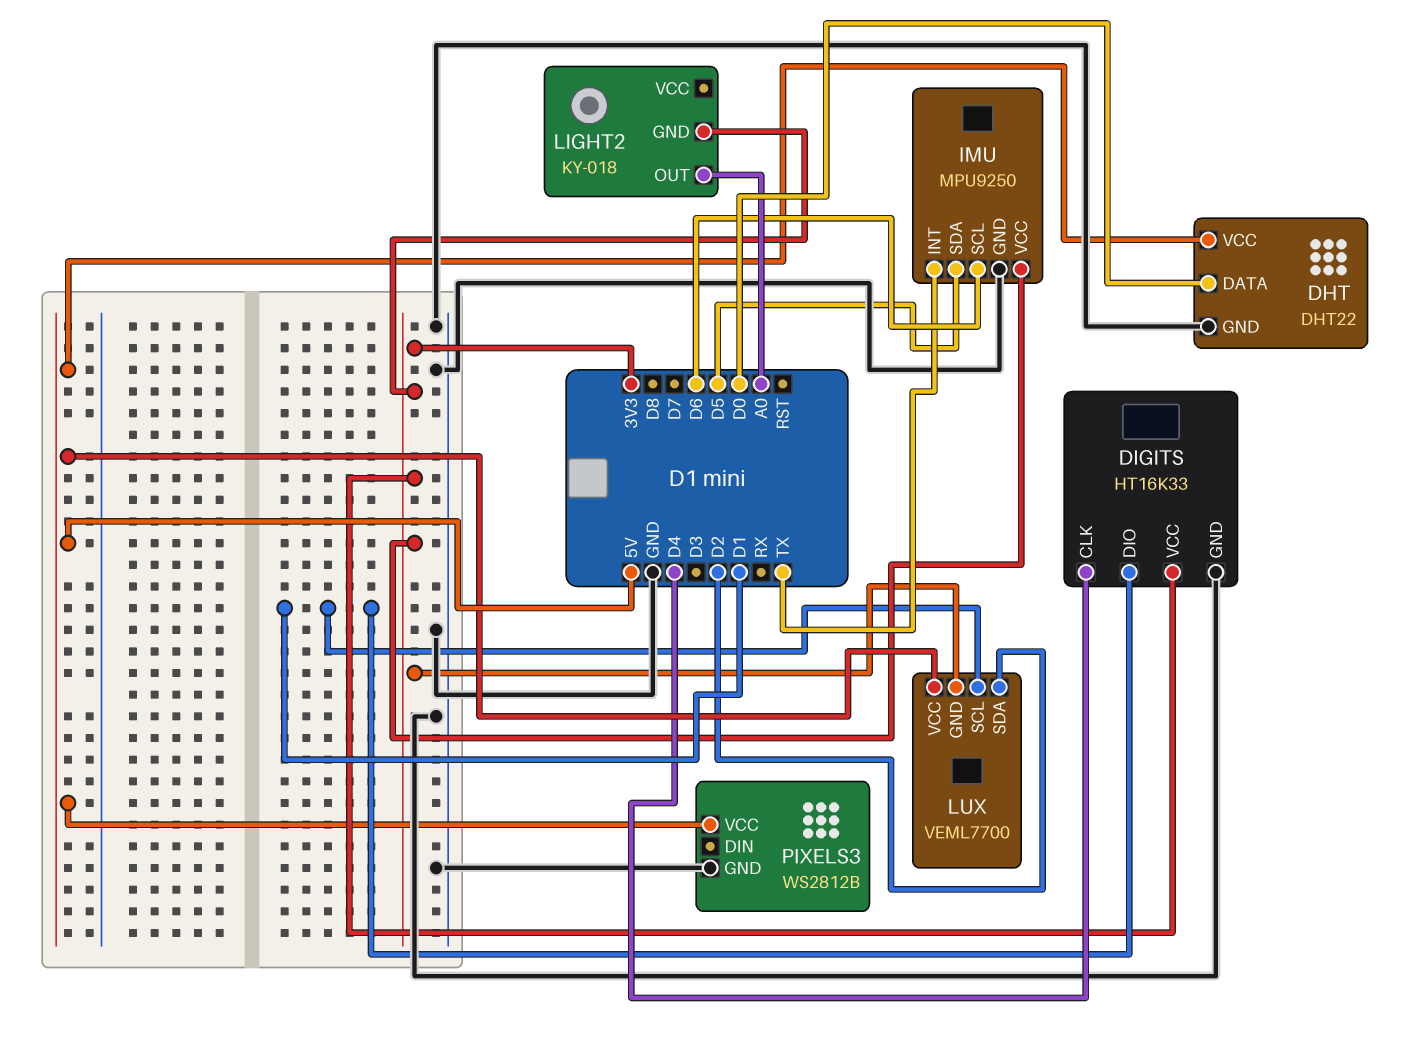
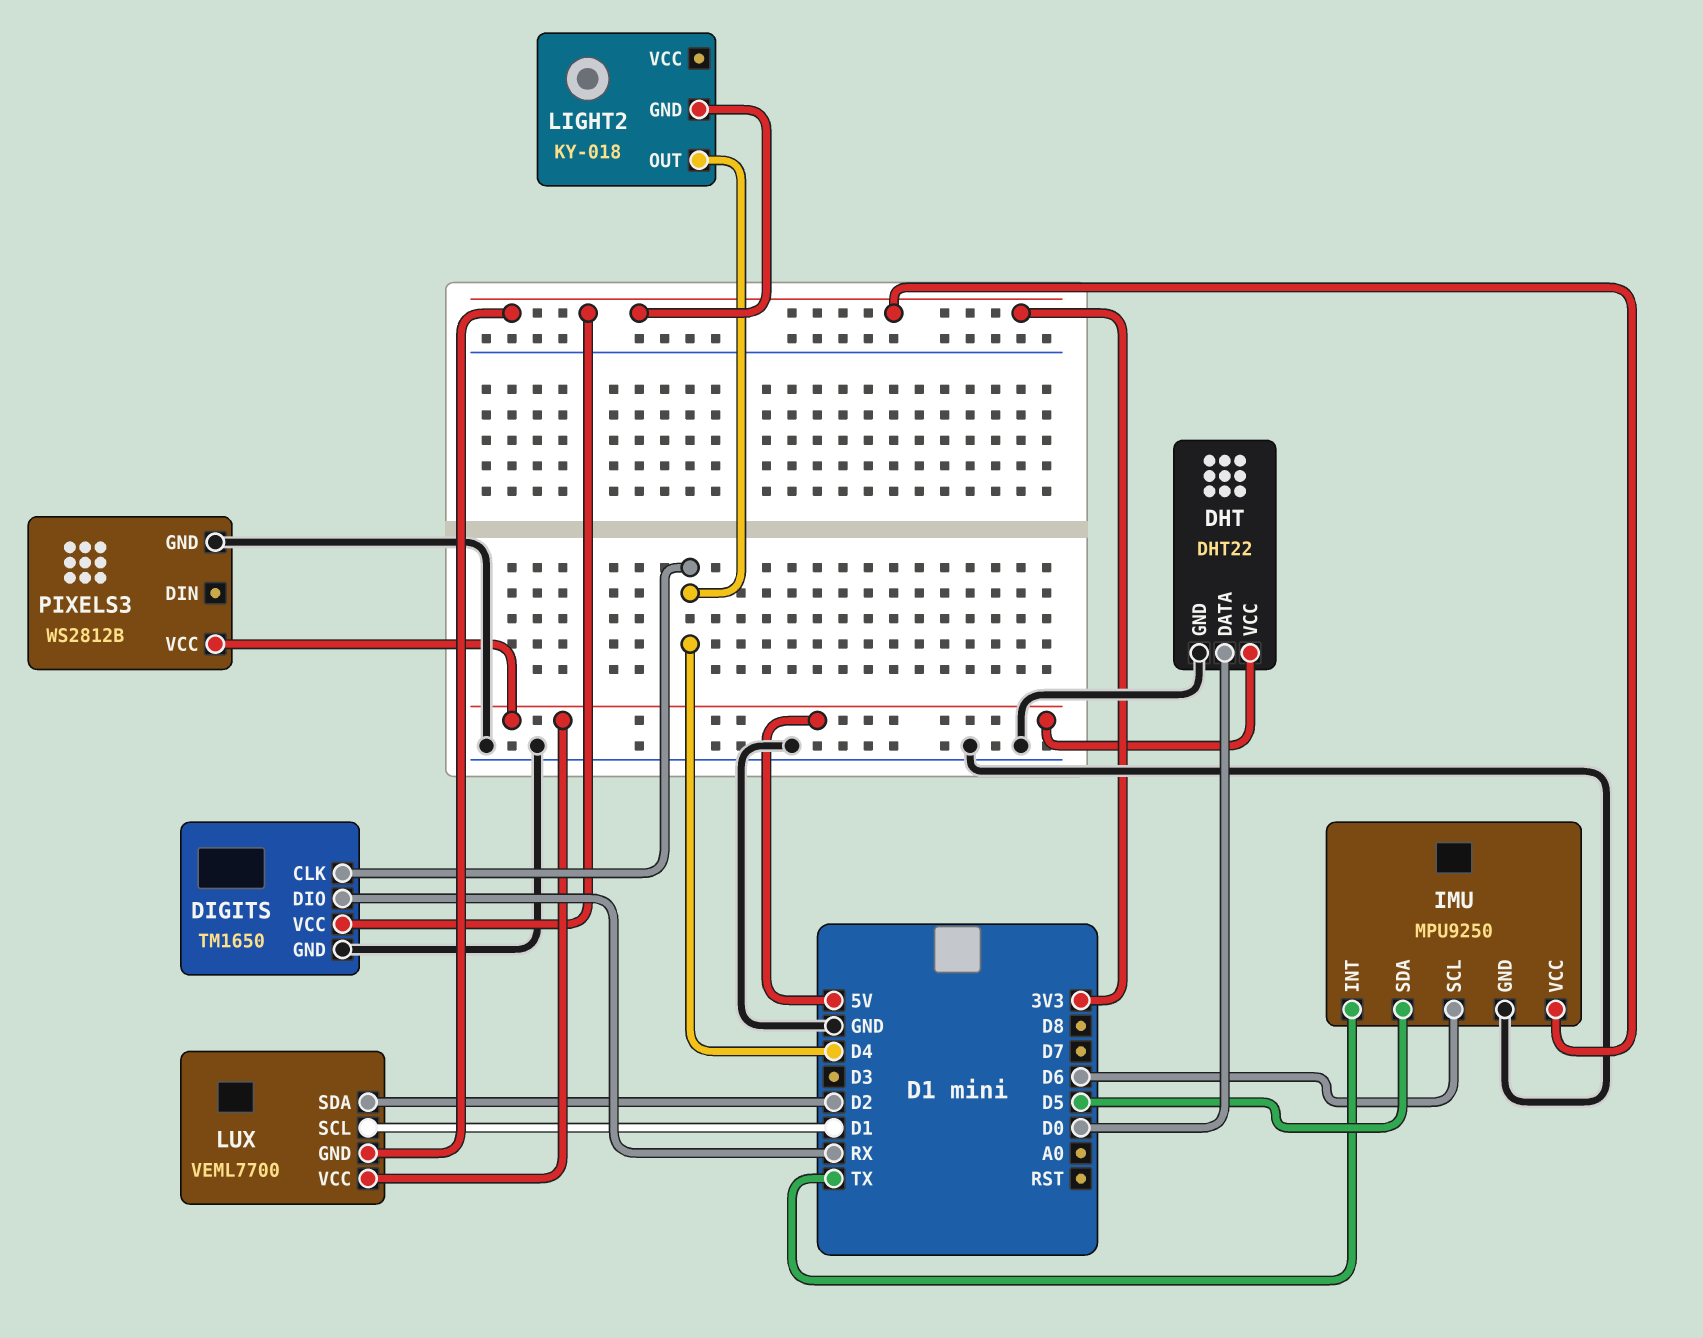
DIGITS: HT16K33 -> TM1650
DIGITS pin DIO: D1 -> RX
LIGHT2 pin OUT: A0 -> D4

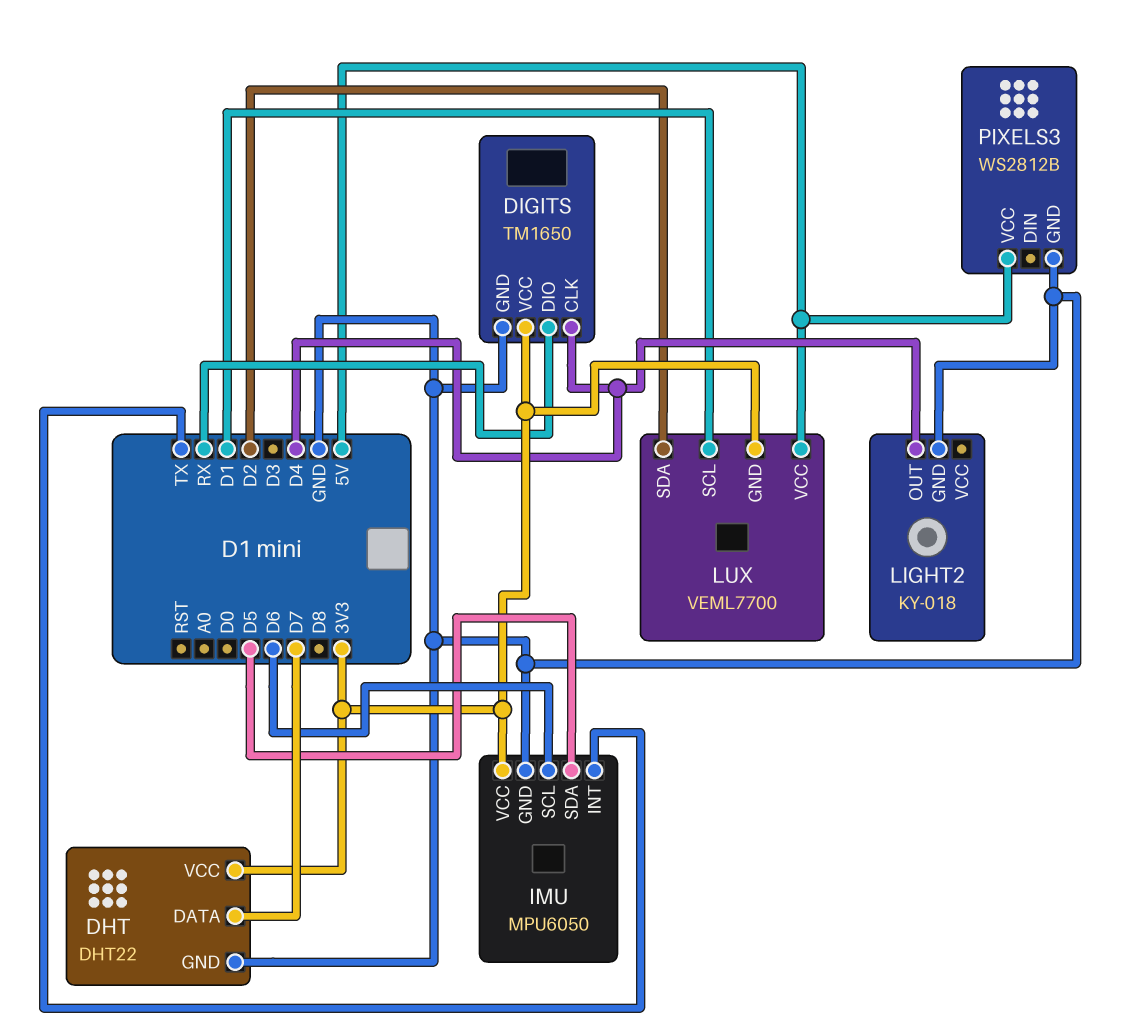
DHT pin DATA: D0 -> D7
DHT pin VCC: 5V -> 3V3
IMU: MPU9250 -> MPU6050
LIGHT2 pin GND: 3V3 -> GND

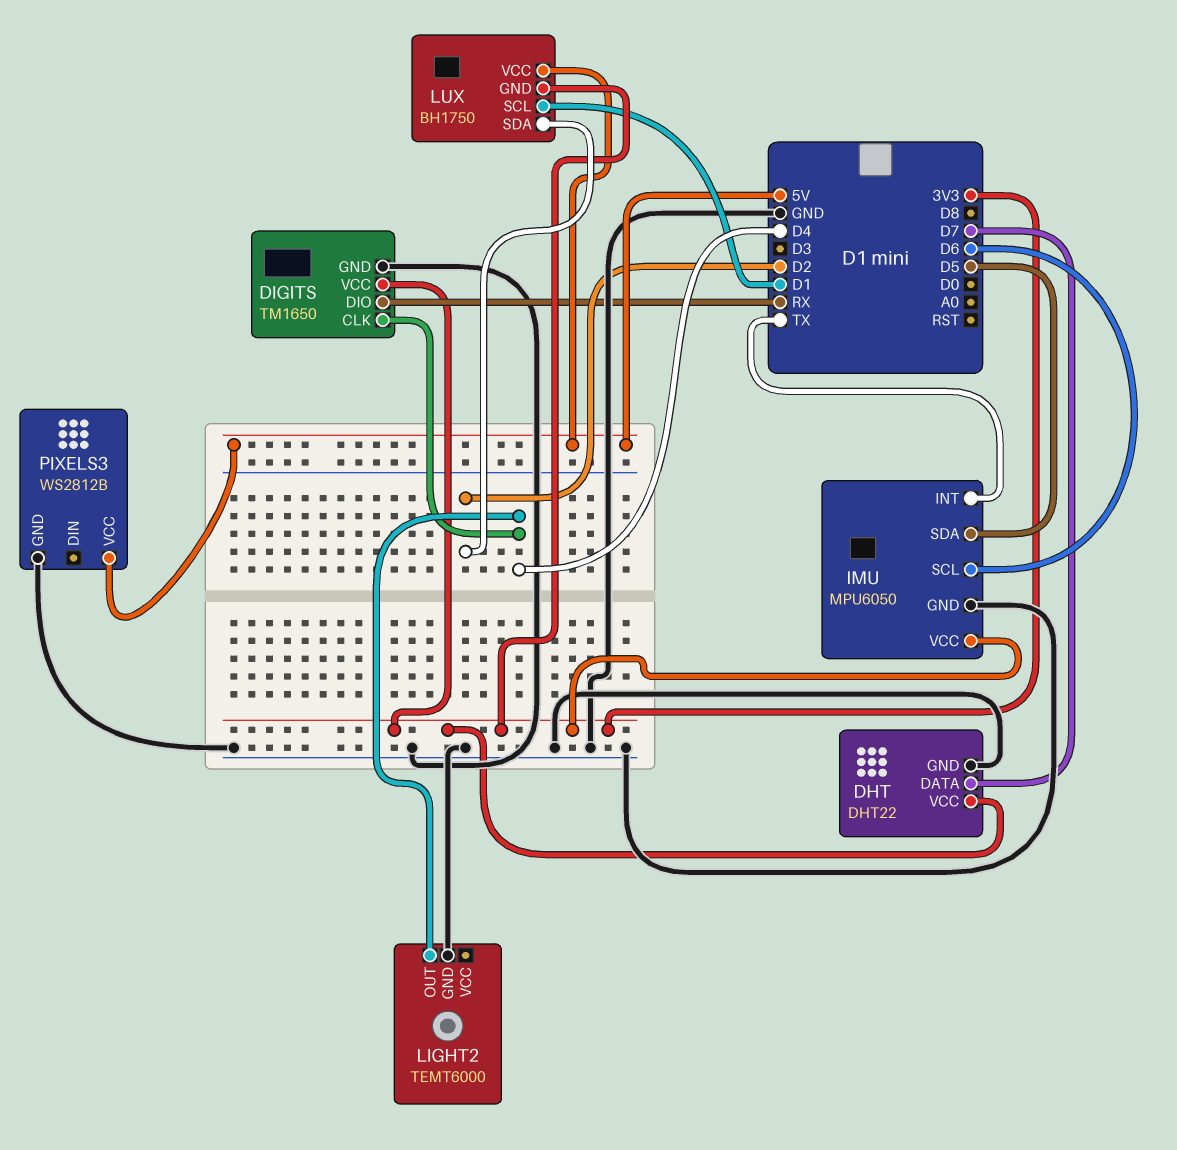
LIGHT2: KY-018 -> TEMT6000
LUX: VEML7700 -> BH1750

